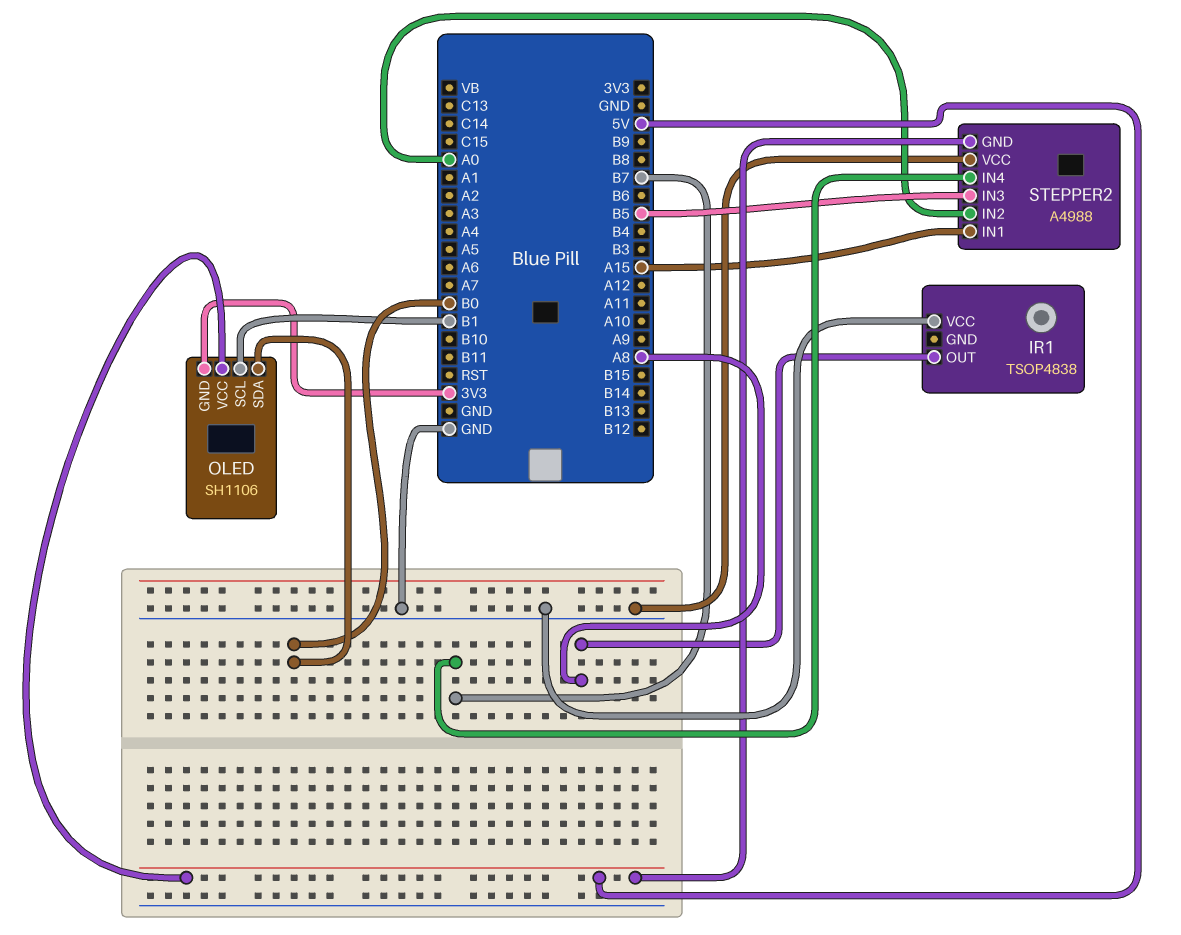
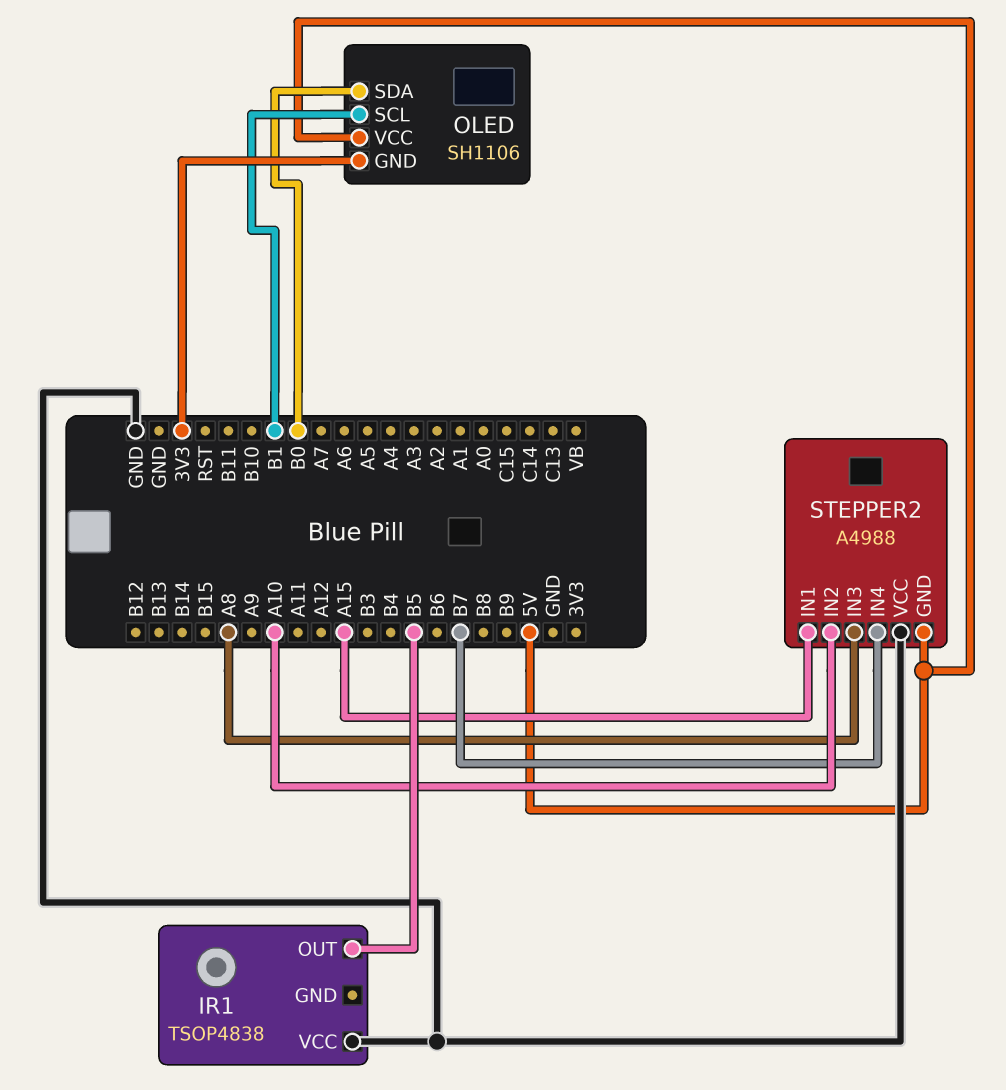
IR1 pin OUT: A8 -> B5
STEPPER2 pin IN2: A0 -> A10
STEPPER2 pin IN3: B5 -> A8

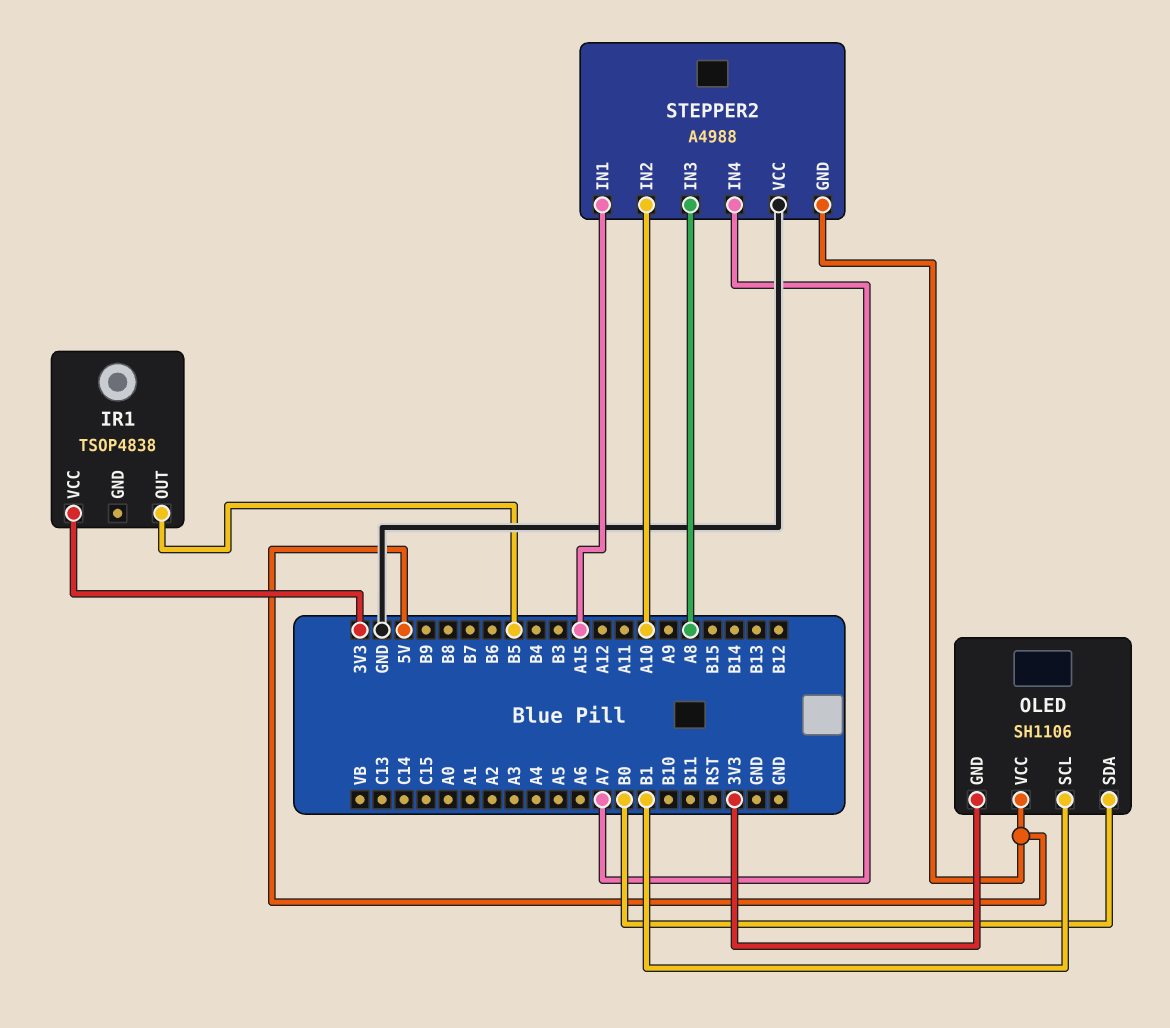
IR1 pin VCC: GND -> 3V3
STEPPER2 pin IN4: B7 -> A7

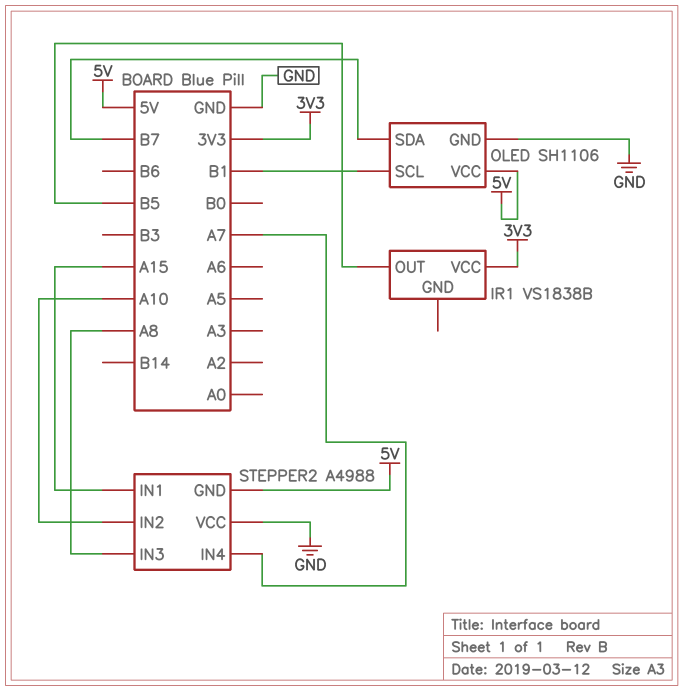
IR1: TSOP4838 -> VS1838B
OLED pin GND: 3V3 -> GND
OLED pin SDA: B0 -> B7

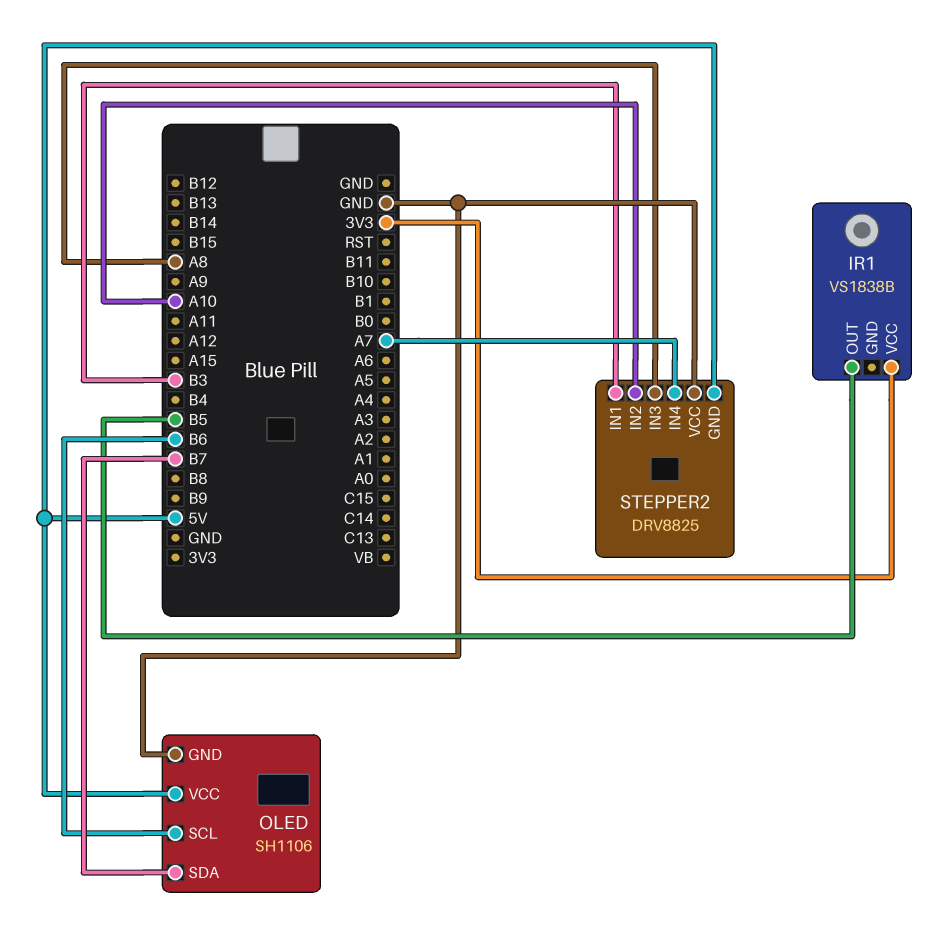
OLED pin SCL: B1 -> B6
STEPPER2: A4988 -> DRV8825
STEPPER2 pin IN1: A15 -> B3

